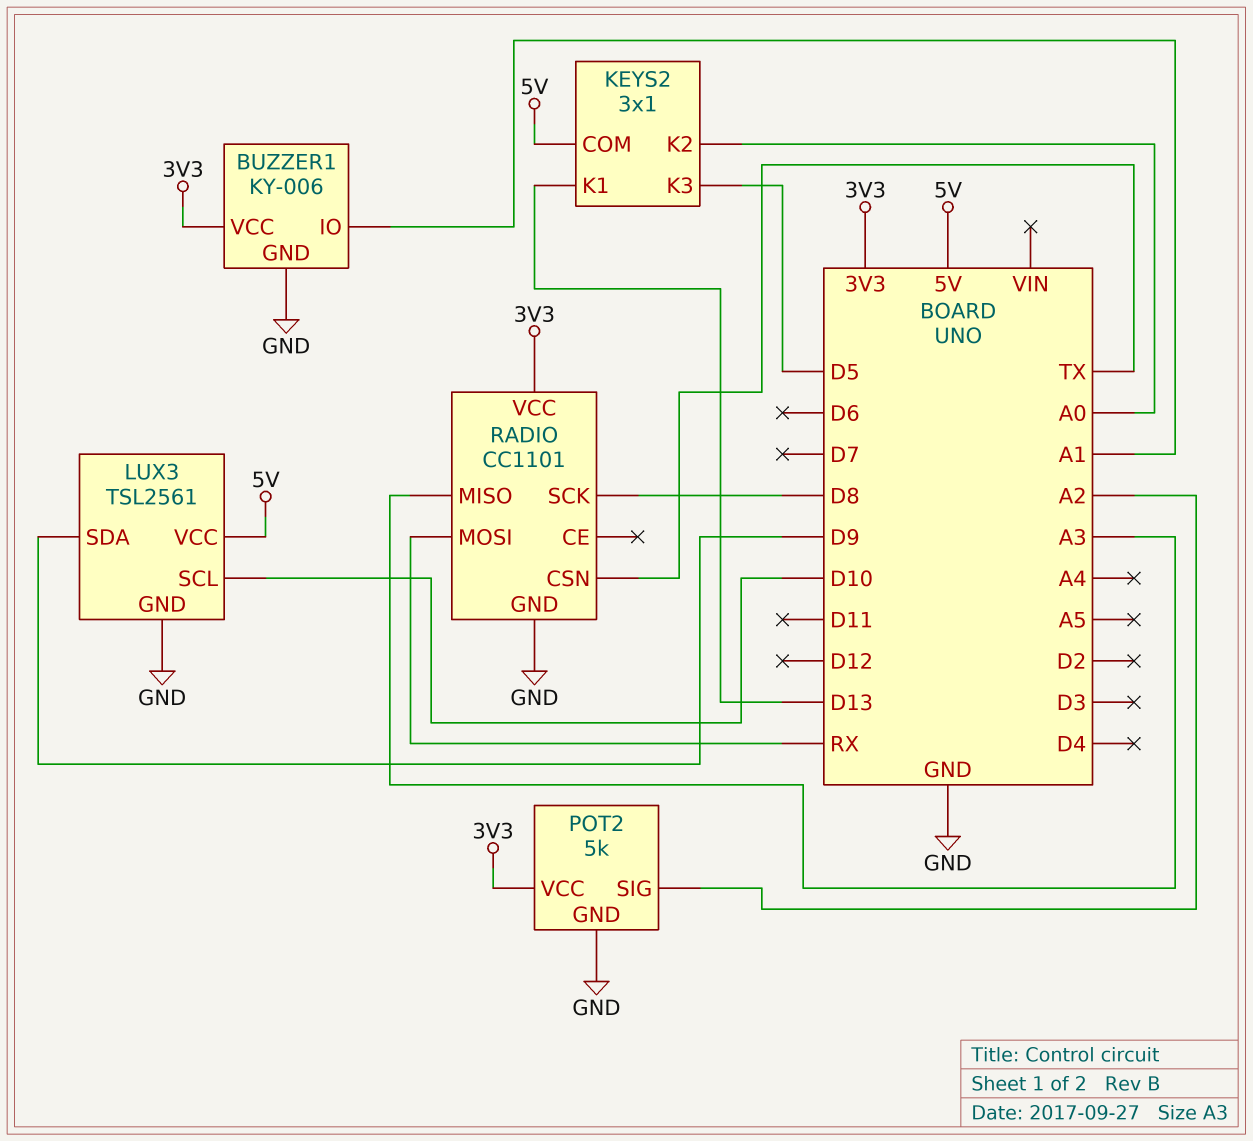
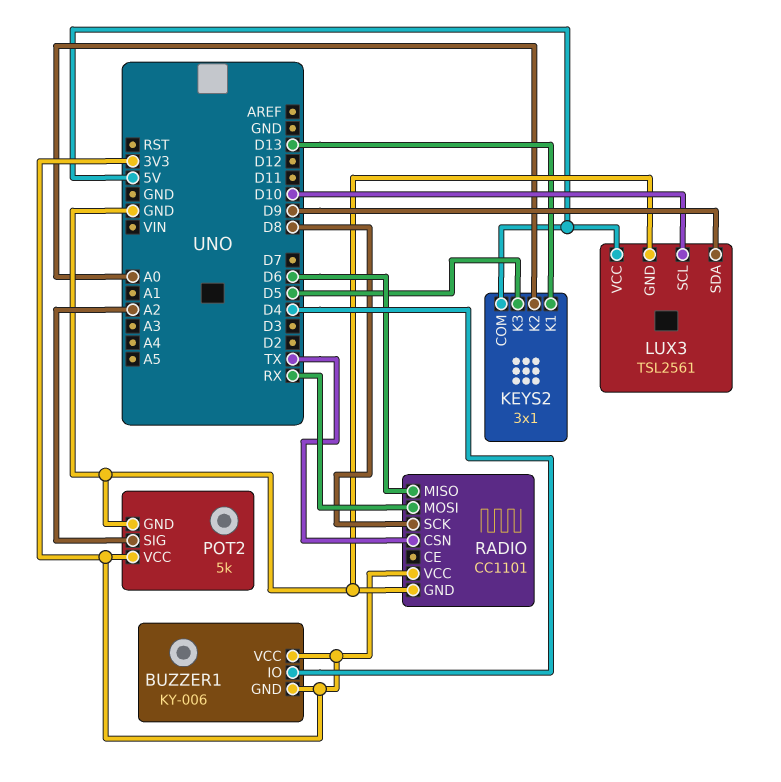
BUZZER1 pin GND: GND -> 3V3
BUZZER1 pin IO: A1 -> D4
RADIO pin MISO: A3 -> D6

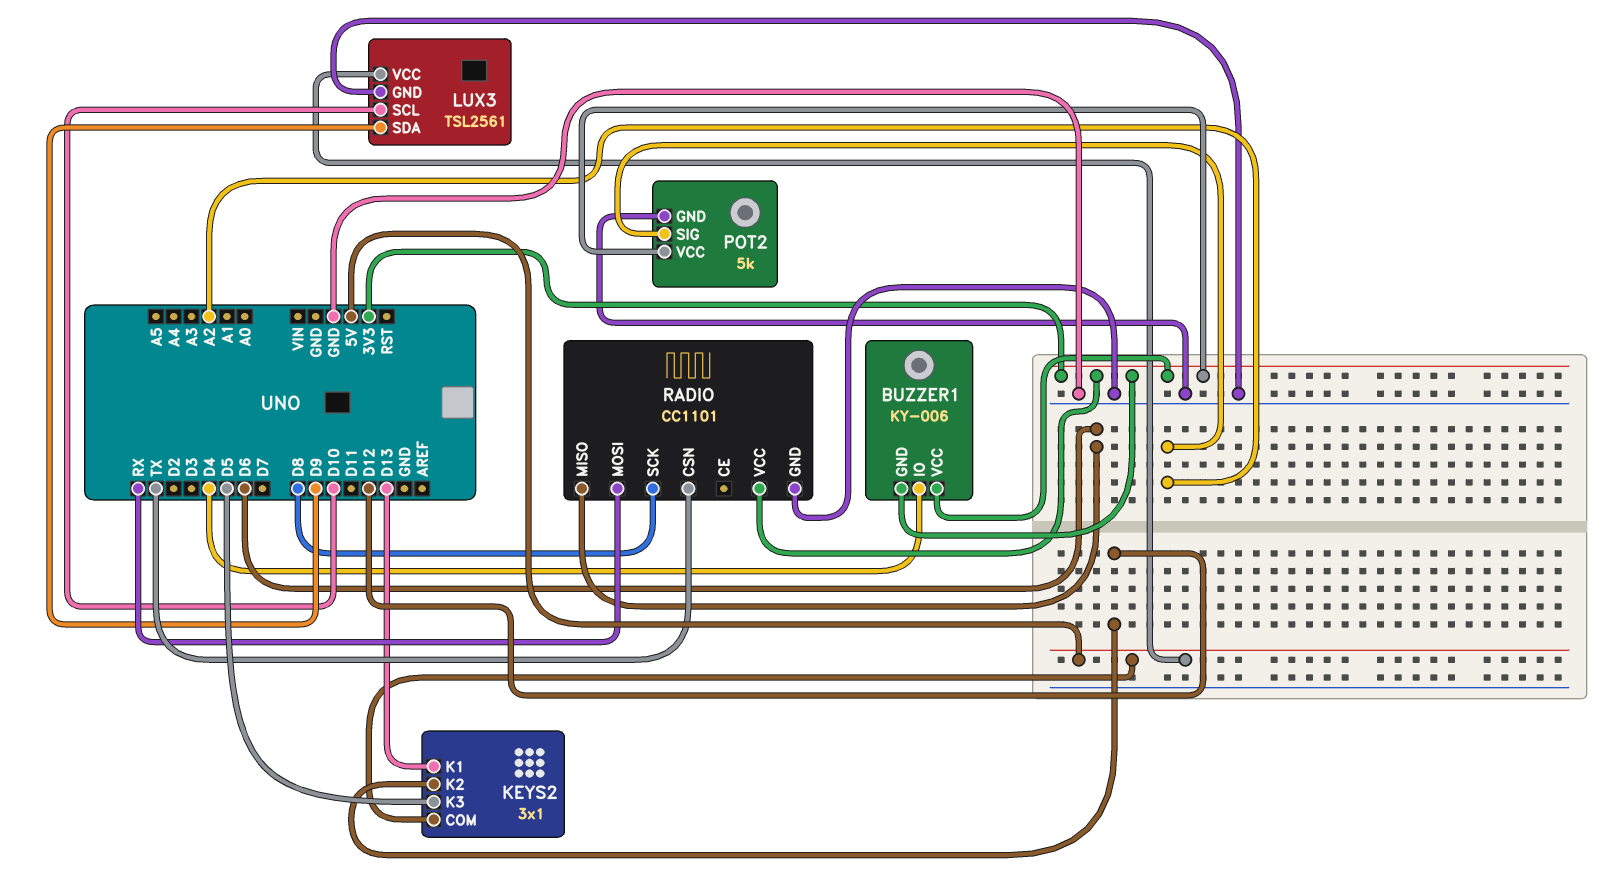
KEYS2 pin K2: A0 -> D12

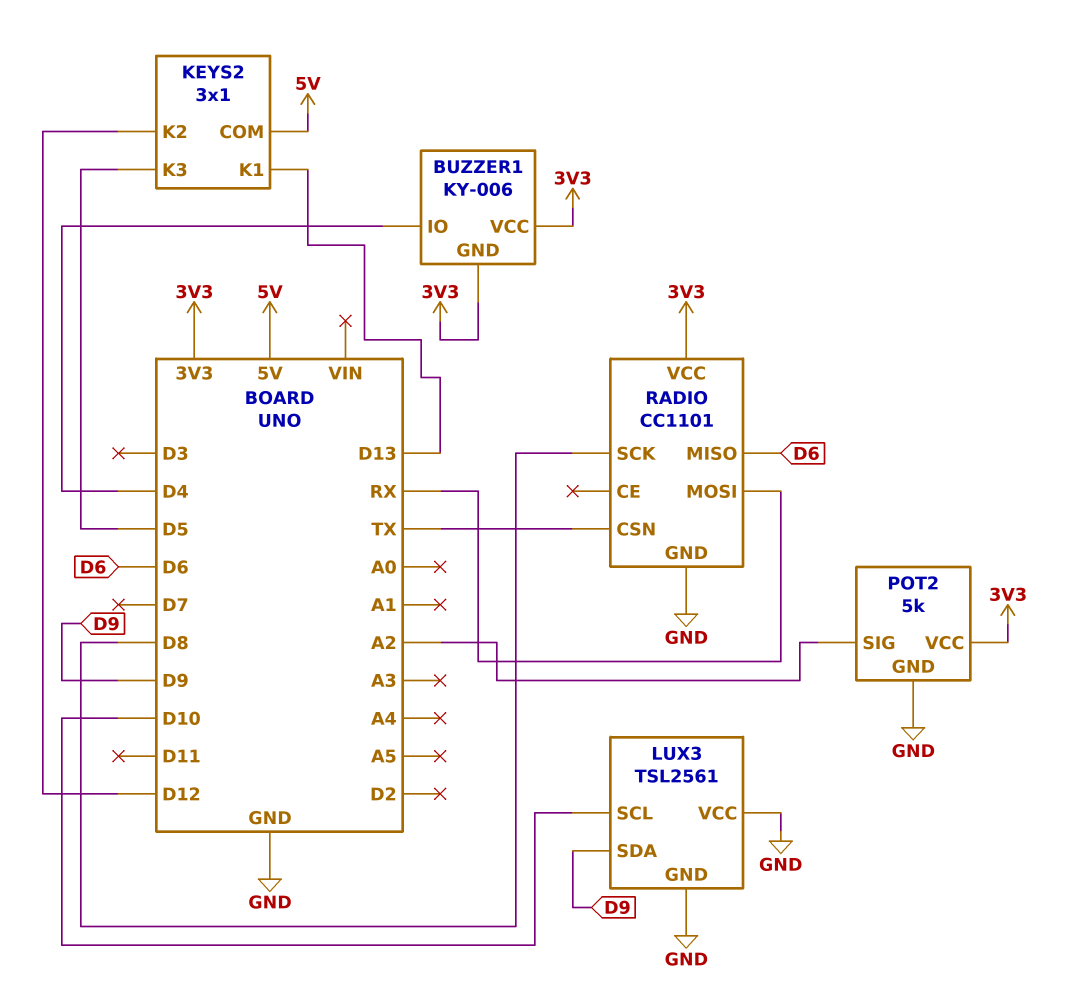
LUX3 pin VCC: 5V -> GND

